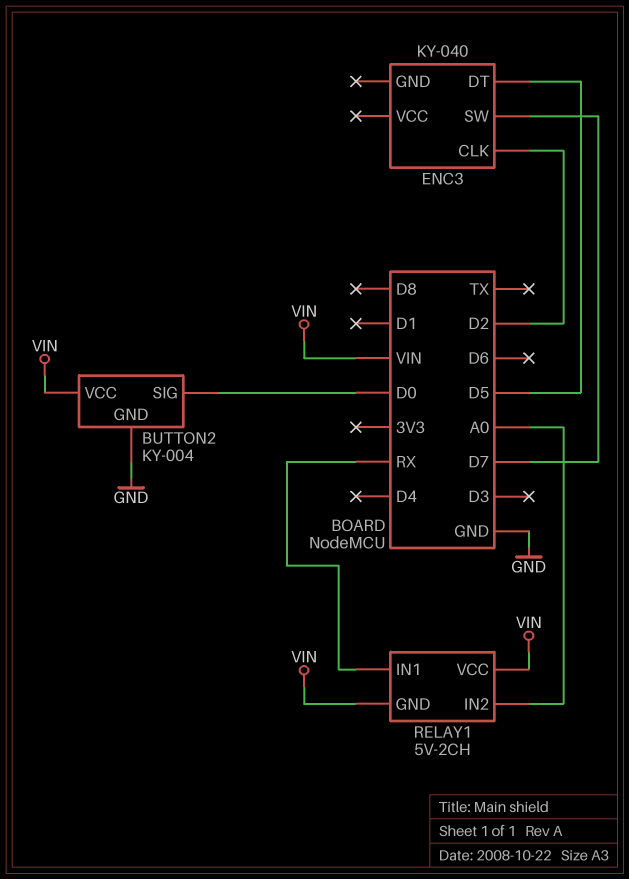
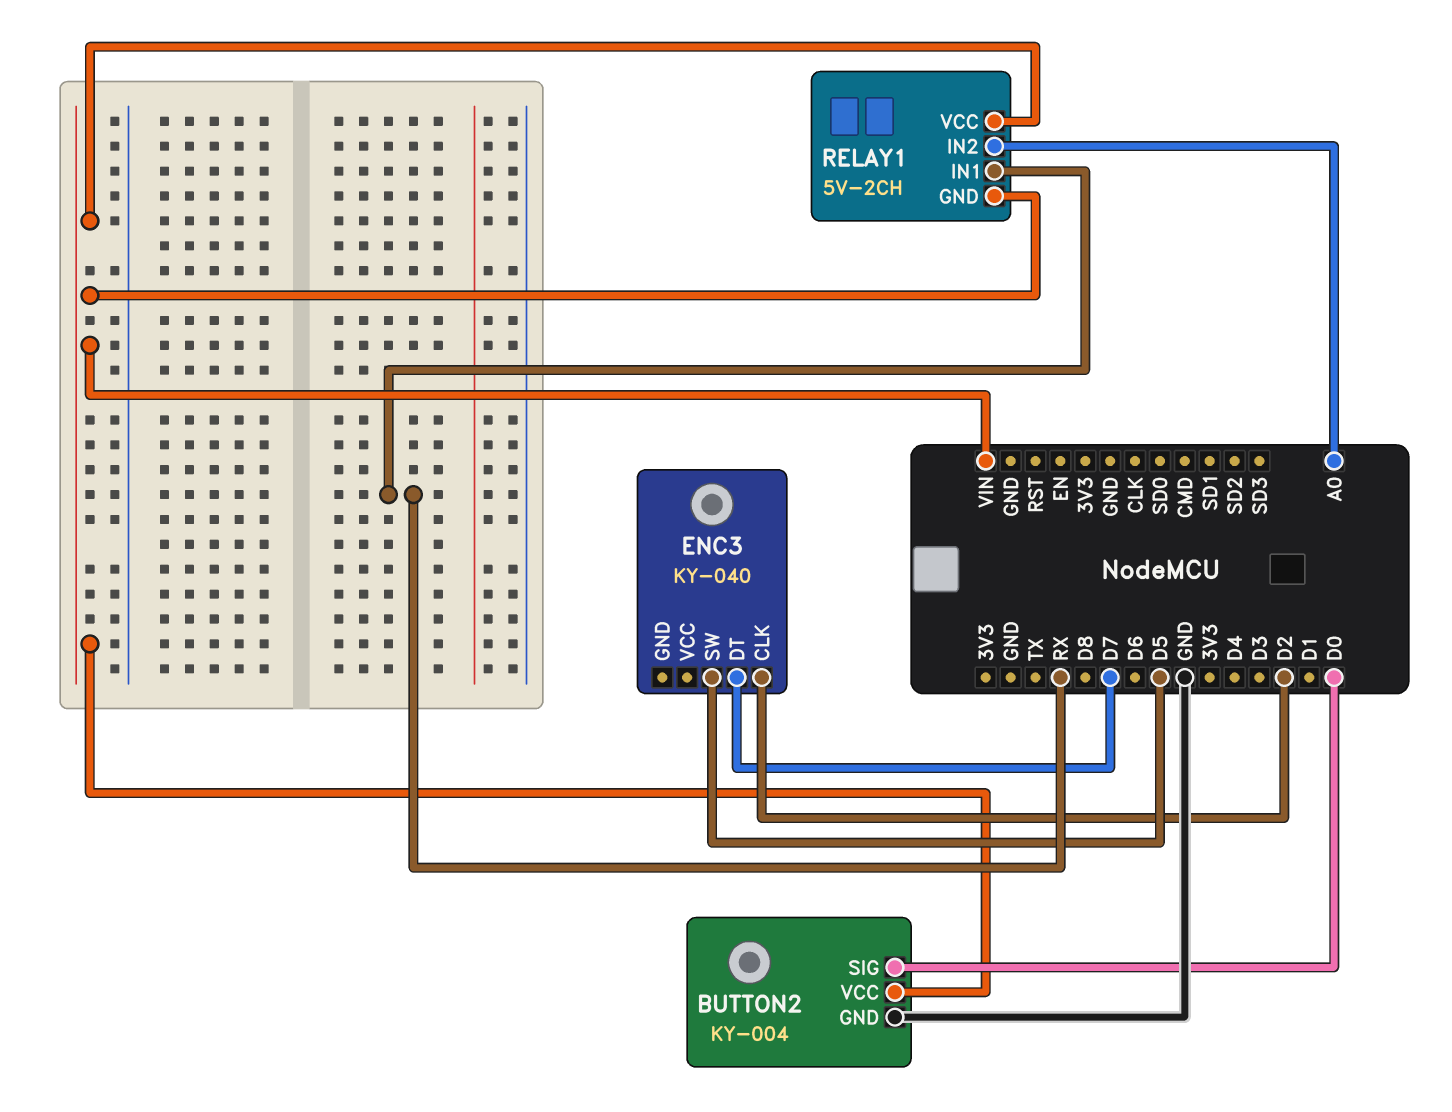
ENC3 pin DT: D5 -> D7
ENC3 pin SW: D7 -> D5

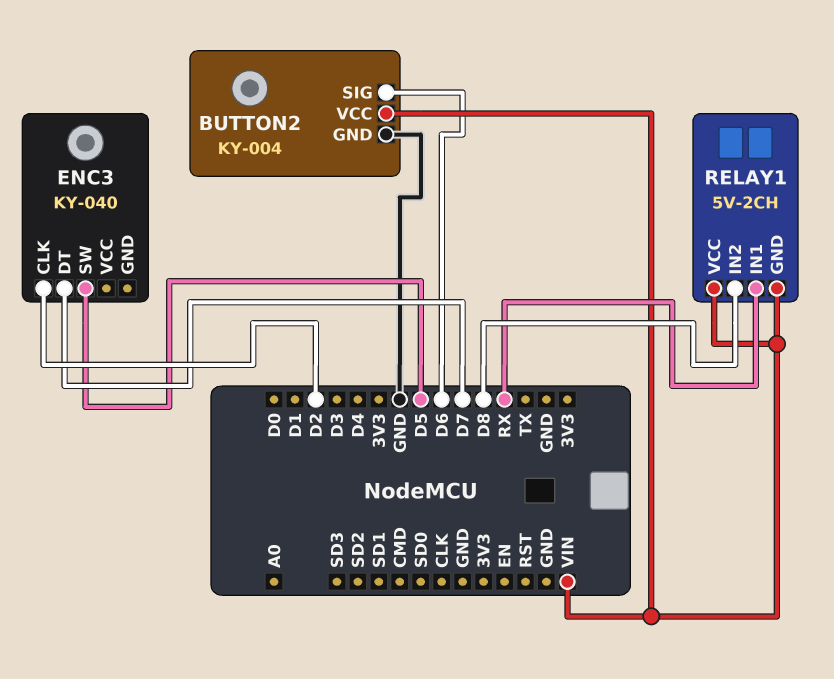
BUTTON2 pin SIG: D0 -> D6
RELAY1 pin IN2: A0 -> D8

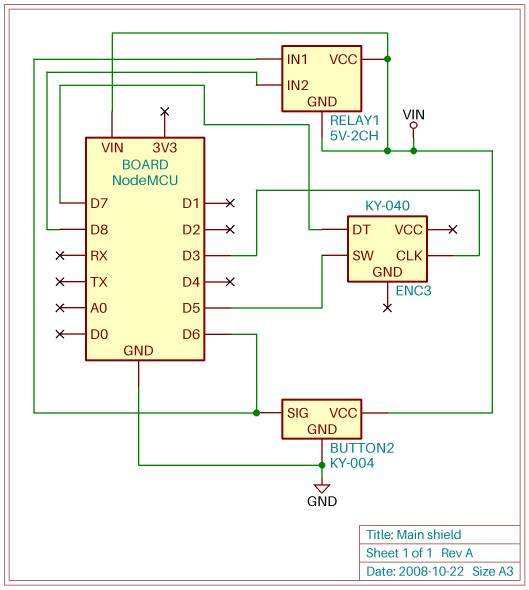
ENC3 pin CLK: D2 -> D3
RELAY1 pin IN1: RX -> D6

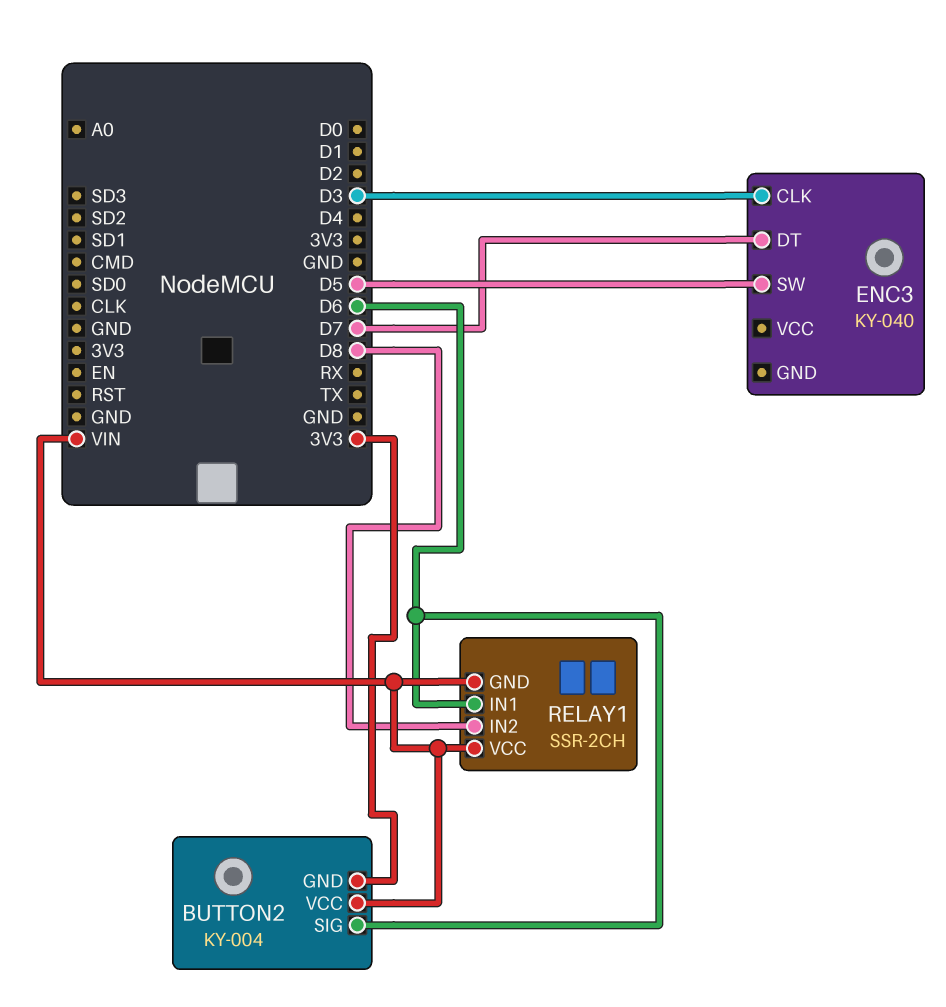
BUTTON2 pin GND: GND -> 3V3
RELAY1: 5V-2CH -> SSR-2CH

